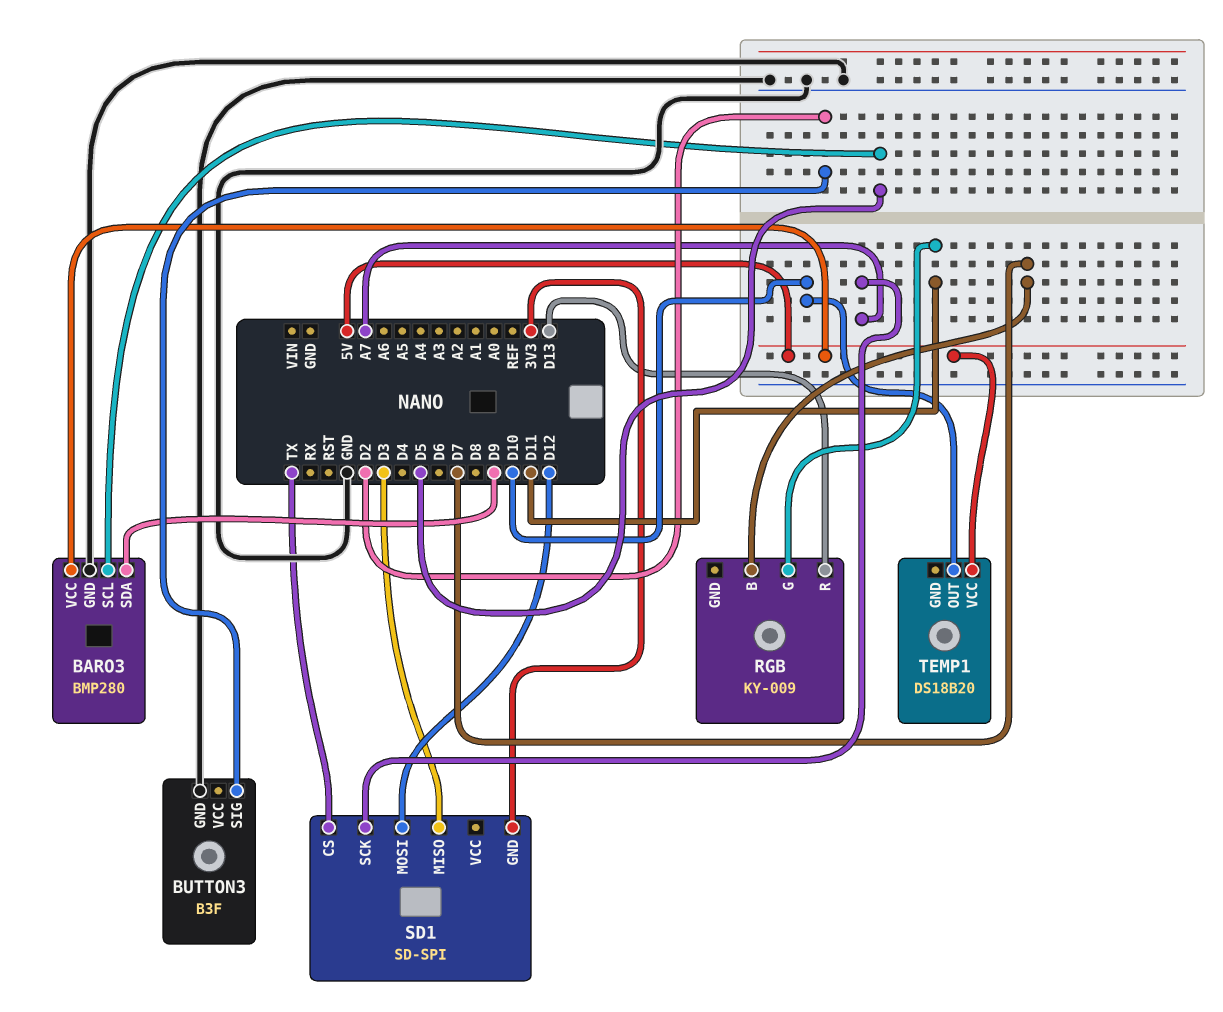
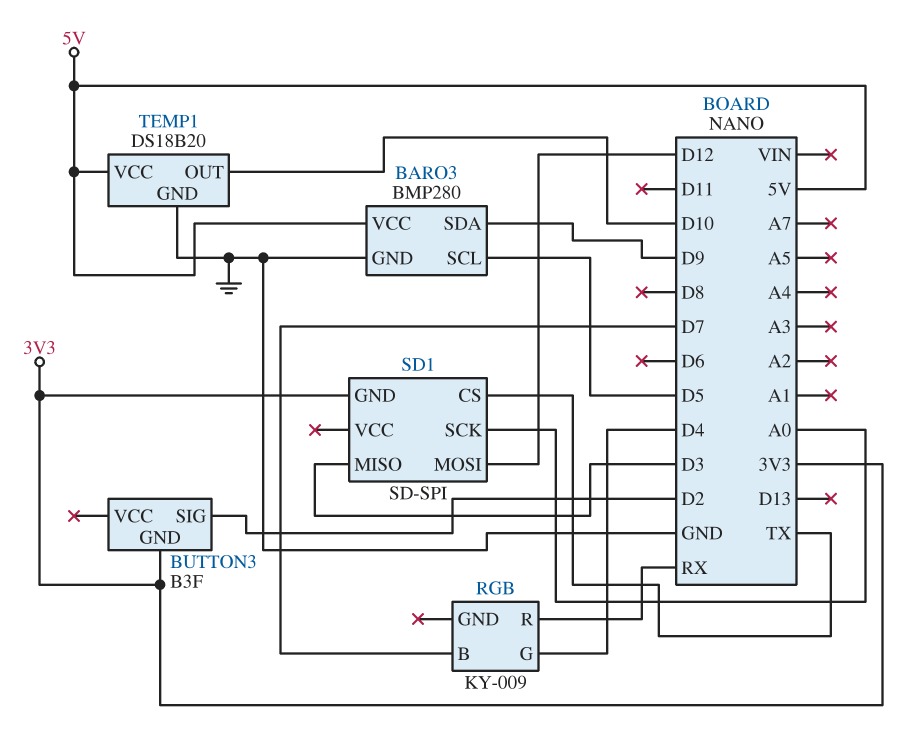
BUTTON3 pin GND: GND -> 3V3
RGB pin G: D11 -> D4
RGB pin R: D13 -> RX
SD1 pin SCK: A7 -> A0
TEMP1 pin GND: none -> GND

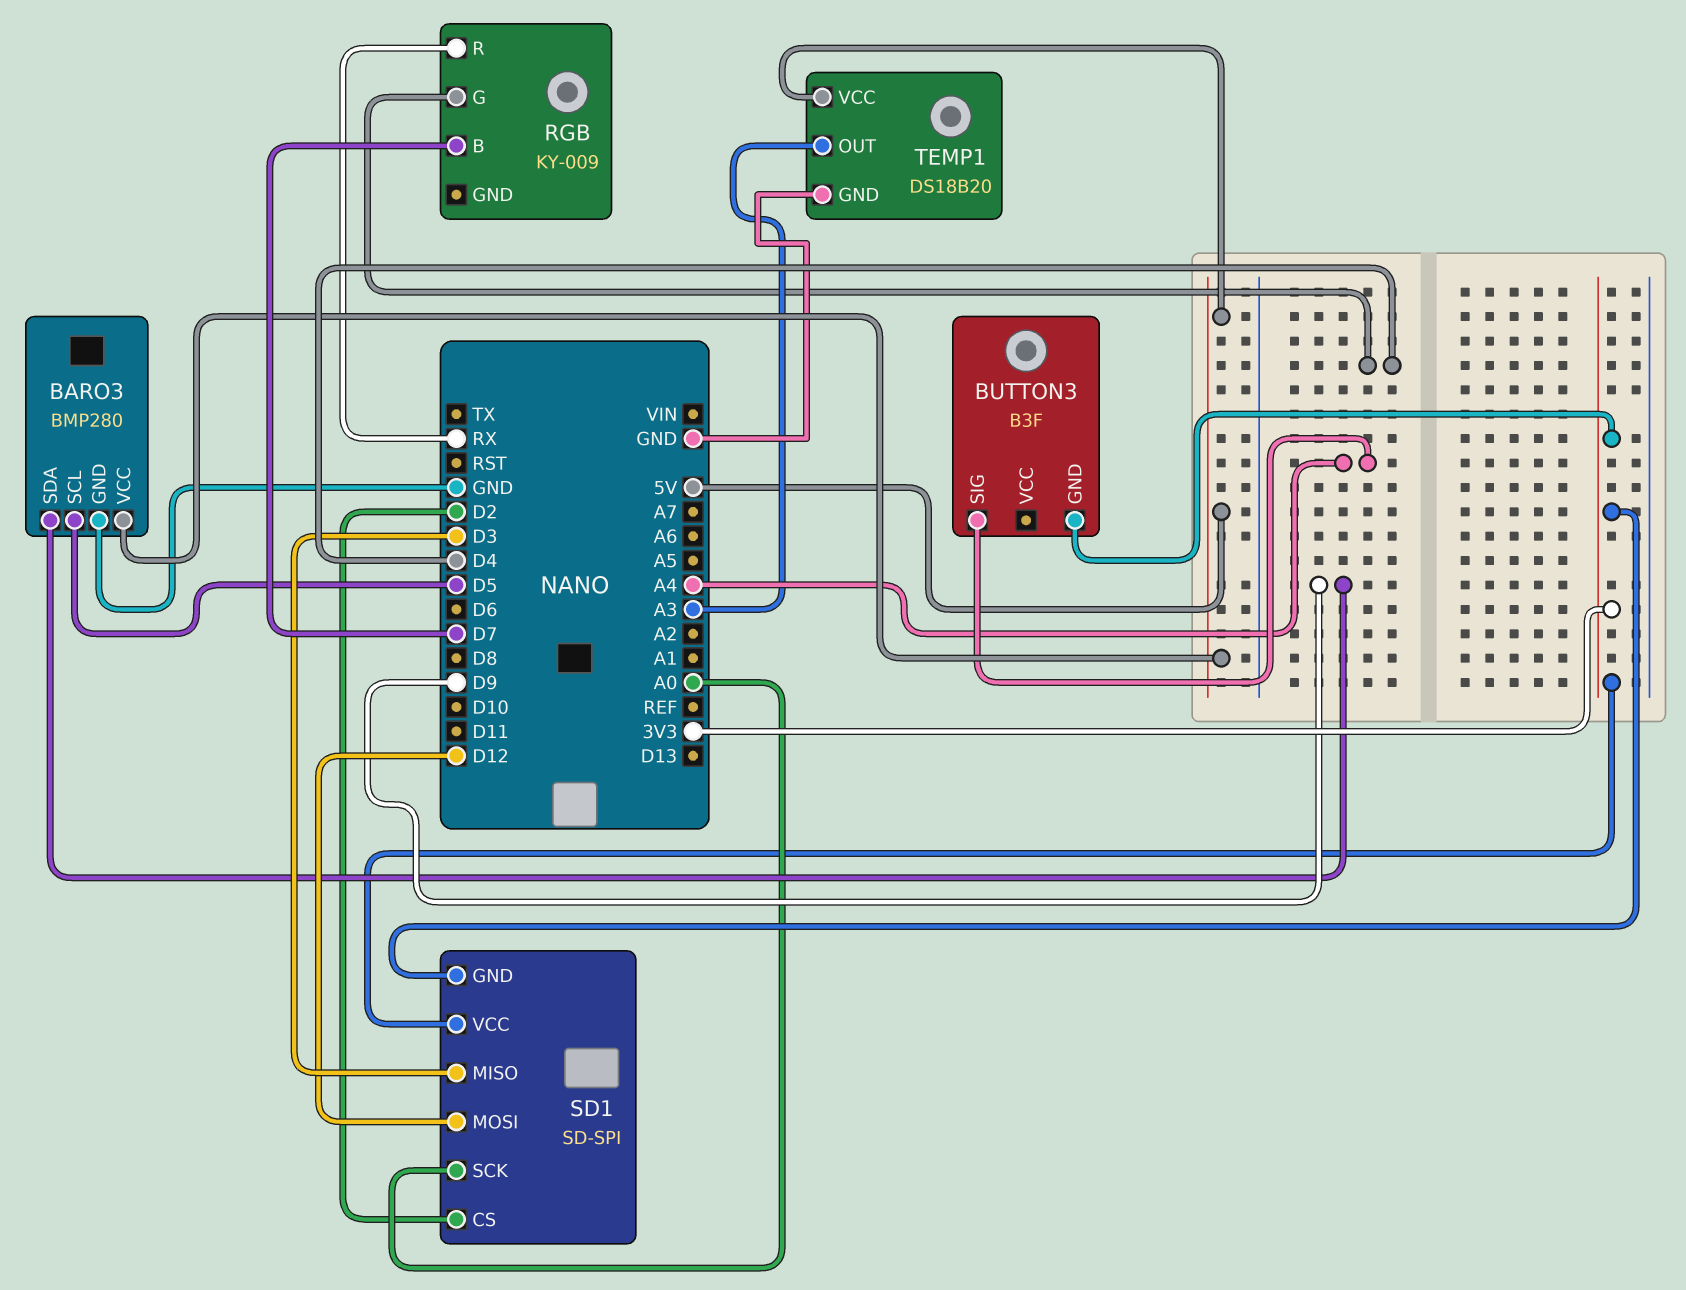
BUTTON3 pin SIG: D2 -> A4
SD1 pin CS: TX -> D2
SD1 pin VCC: none -> 3V3
TEMP1 pin OUT: D10 -> A3

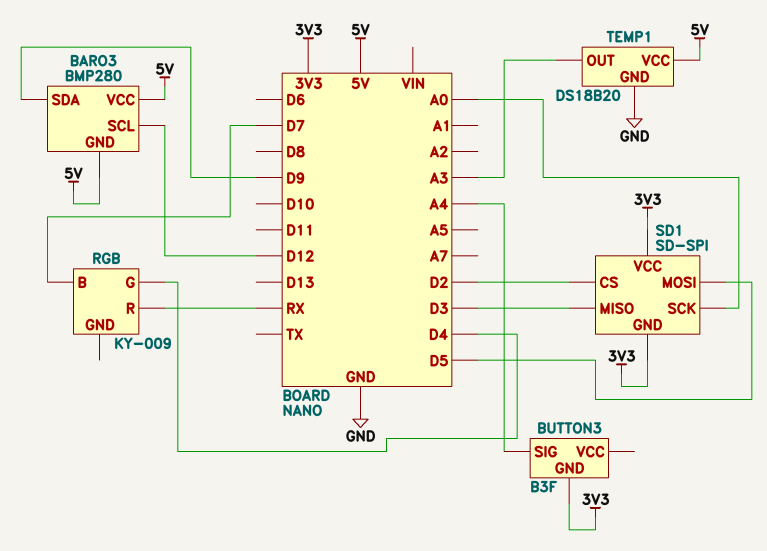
BARO3 pin GND: GND -> 5V
BARO3 pin SCL: D5 -> D12
SD1 pin MOSI: D12 -> D5

